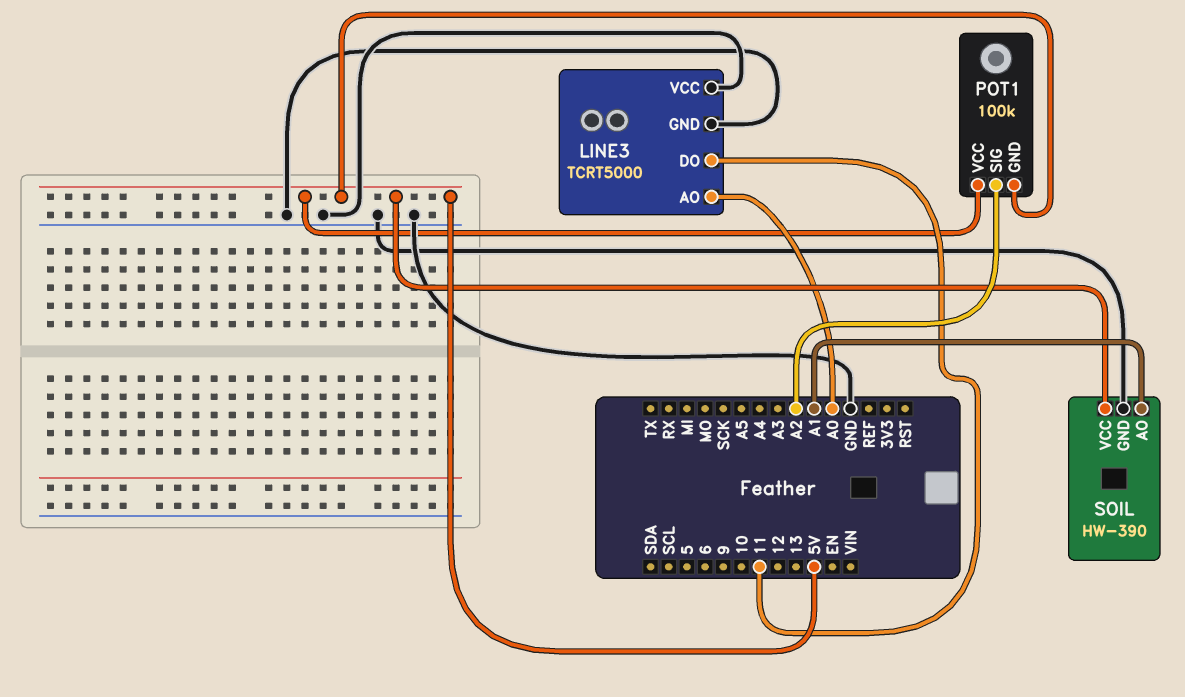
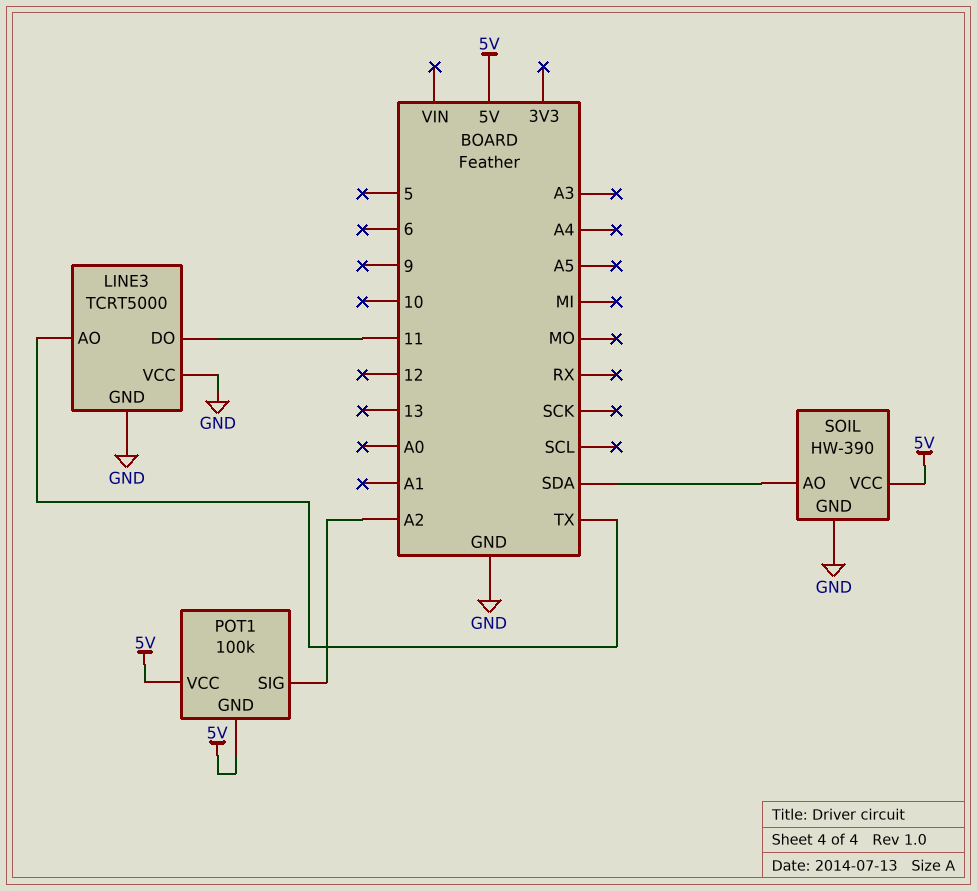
LINE3 pin AO: A0 -> TX
SOIL pin AO: A1 -> SDA

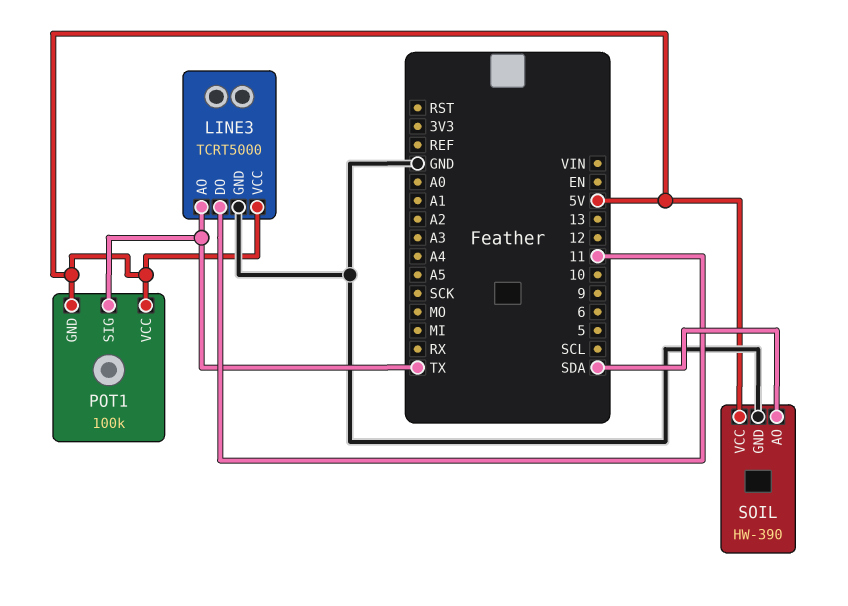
LINE3 pin VCC: GND -> 5V
POT1 pin SIG: A2 -> TX

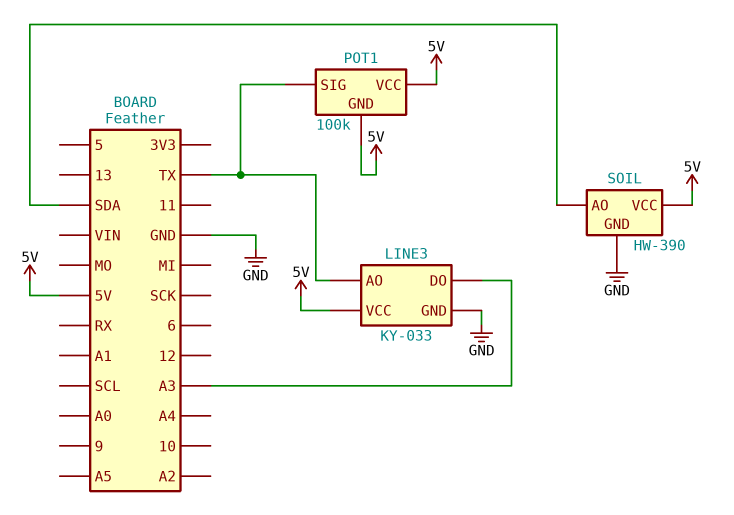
LINE3: TCRT5000 -> KY-033
LINE3 pin DO: 11 -> A3

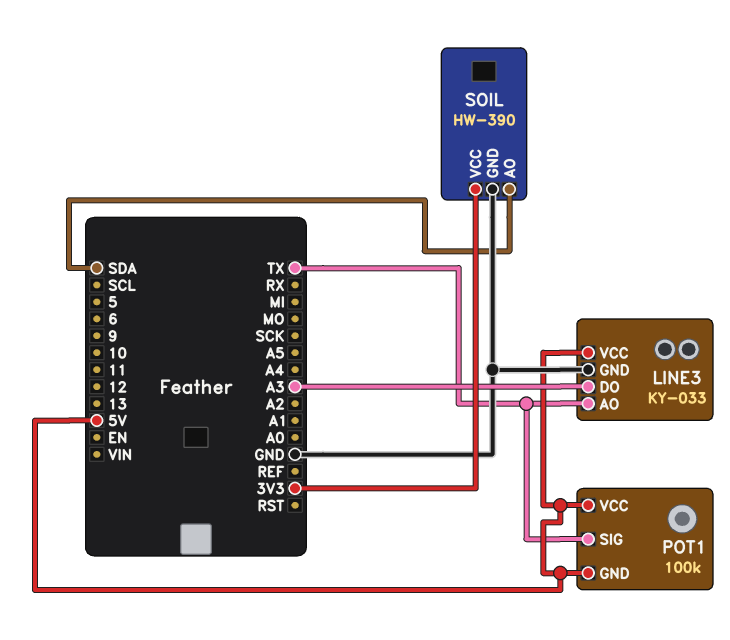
SOIL pin VCC: 5V -> 3V3

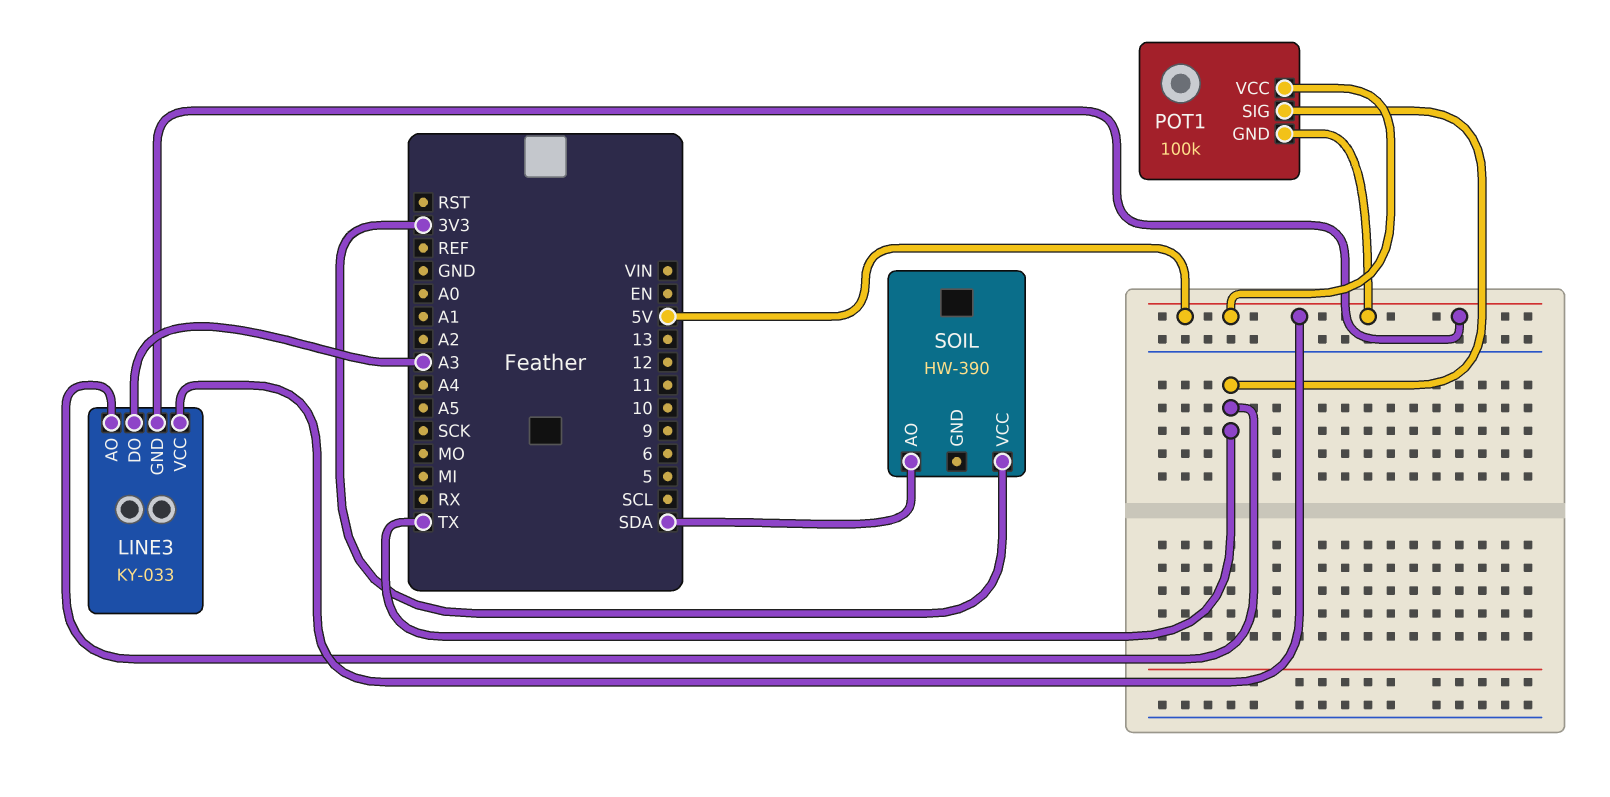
LINE3 pin GND: GND -> 5V
SOIL pin GND: GND -> none

